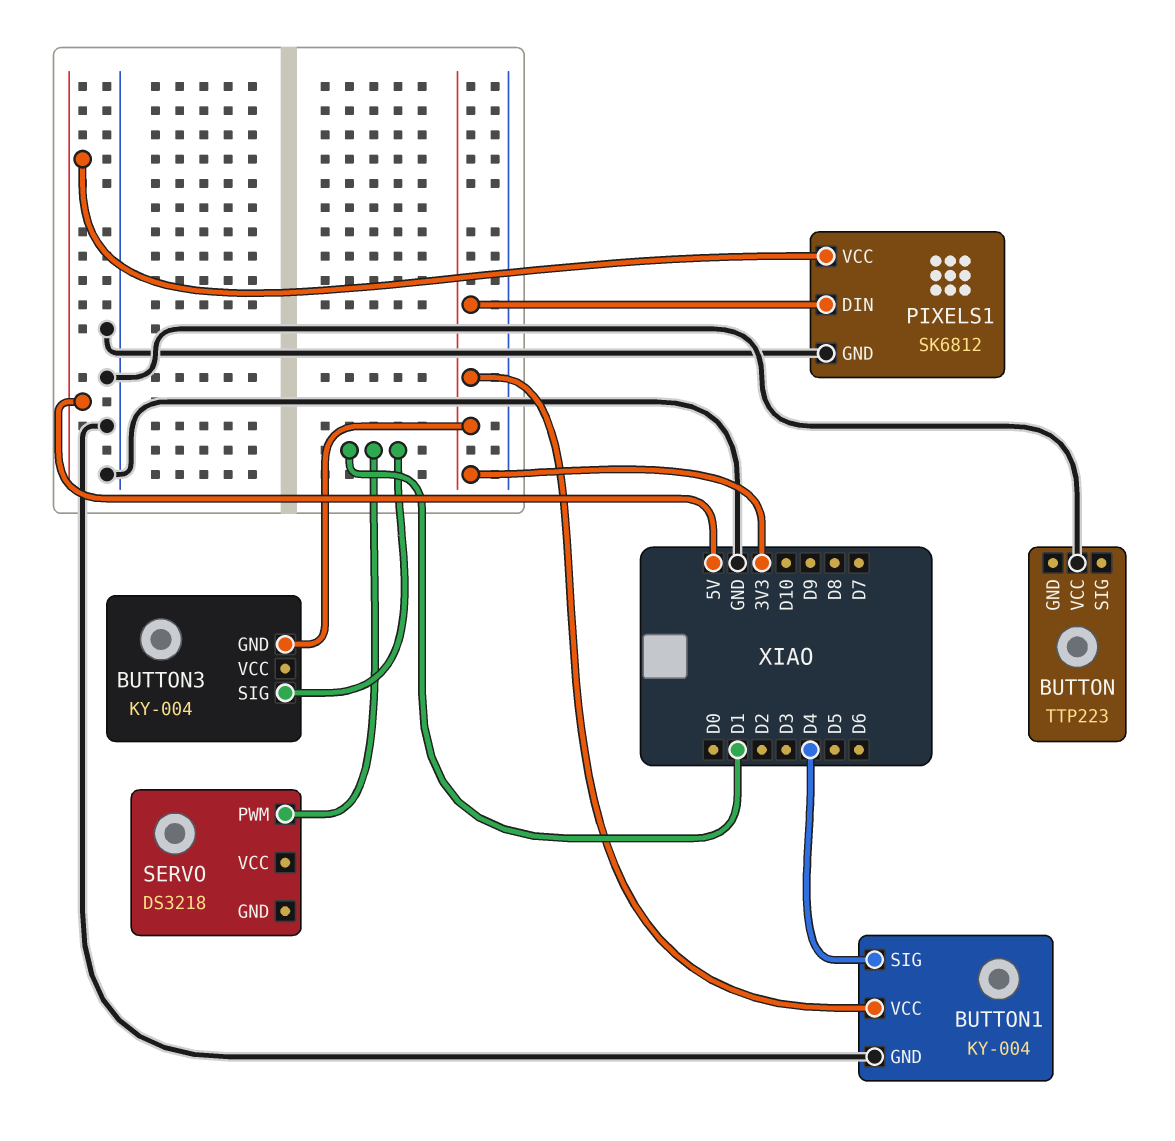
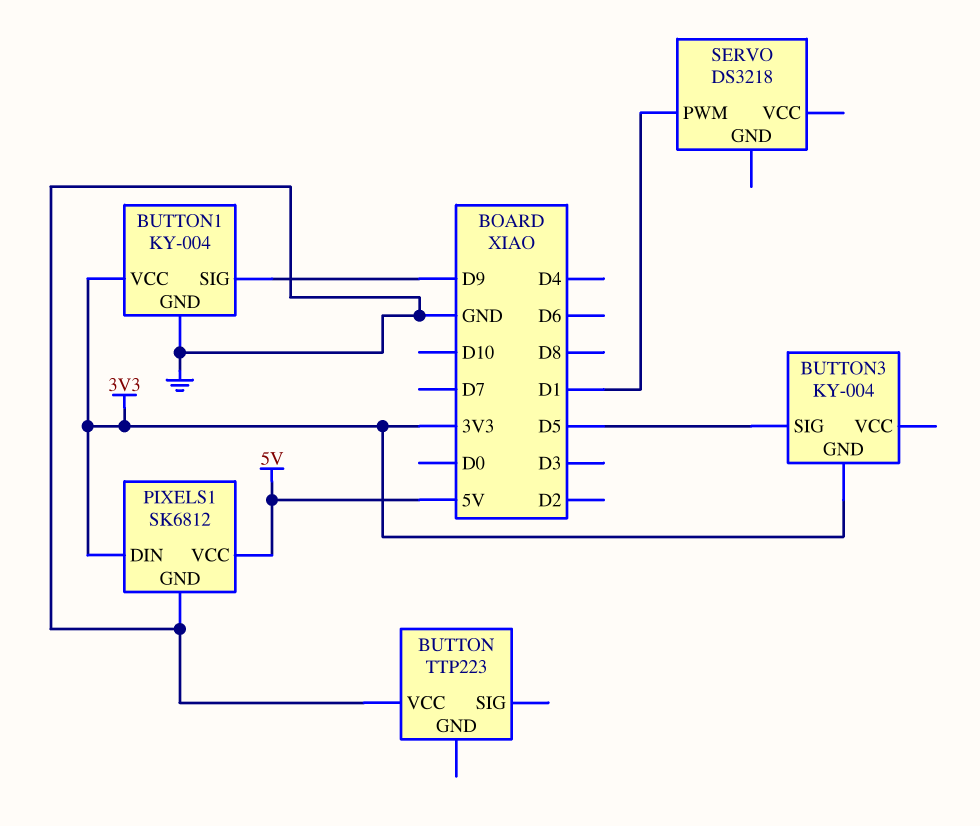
BUTTON1 pin SIG: D4 -> D9
BUTTON3 pin SIG: D1 -> D5

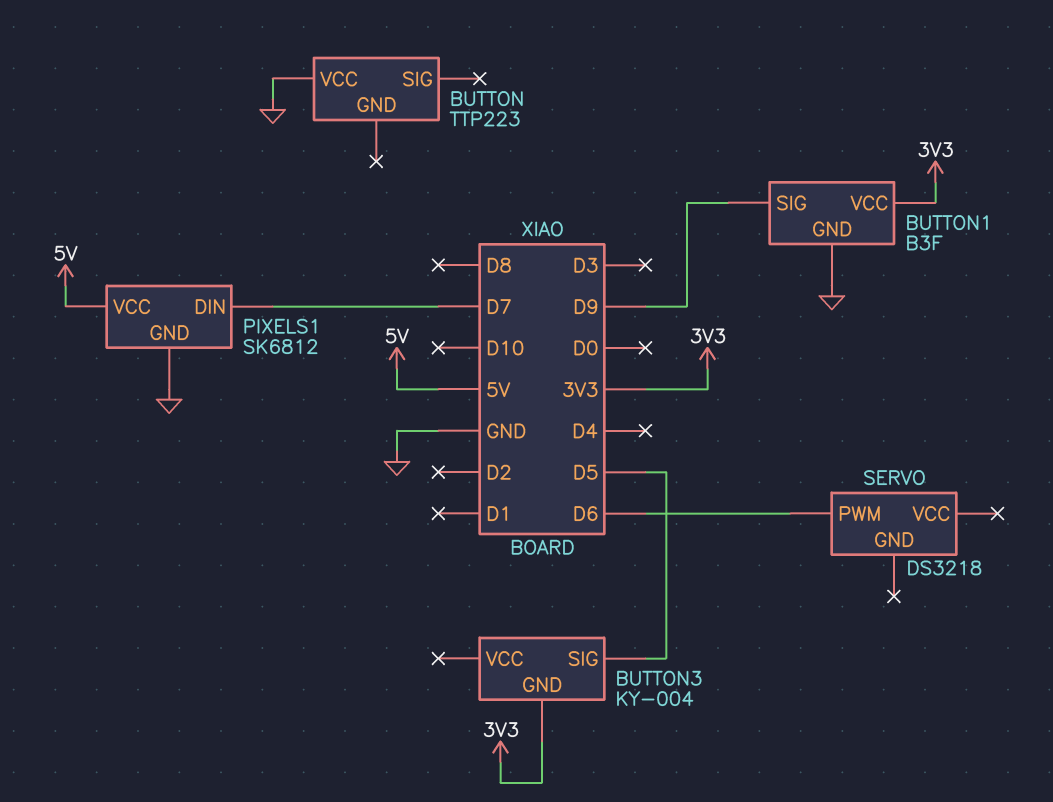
BUTTON1: KY-004 -> B3F
PIXELS1 pin DIN: 3V3 -> D7
SERVO pin PWM: D1 -> D6

